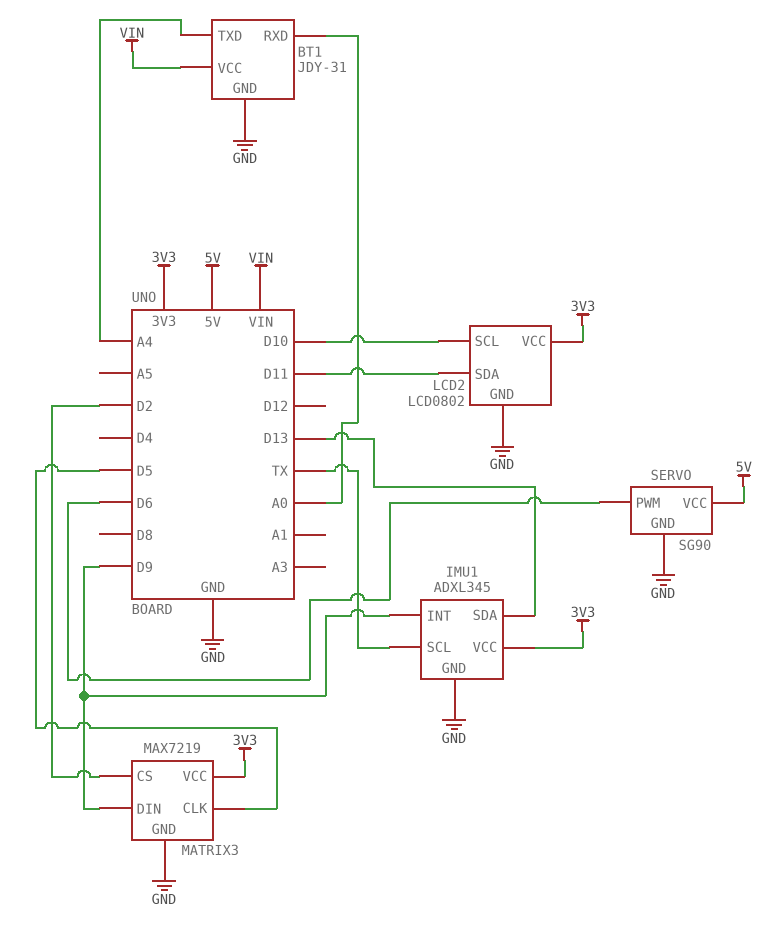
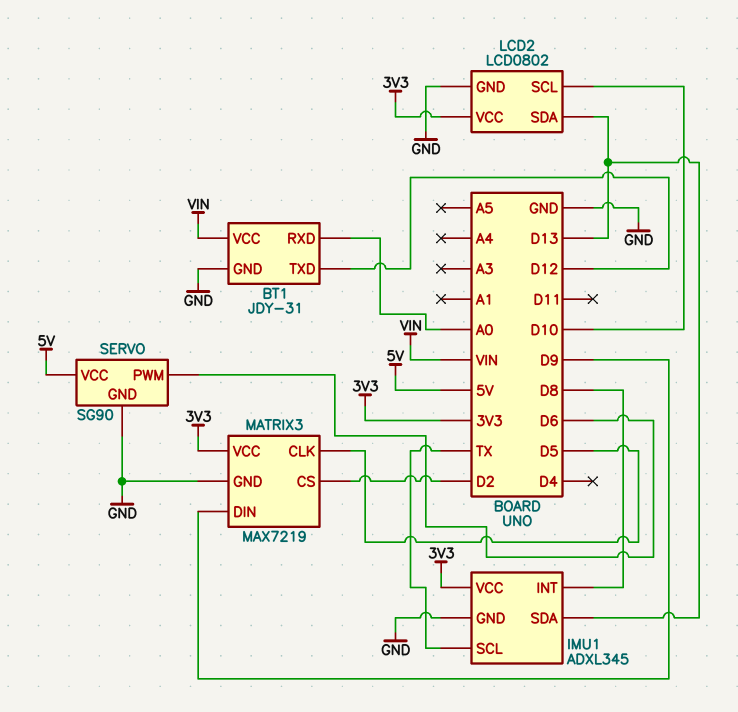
BT1 pin TXD: A4 -> D12
IMU1 pin INT: D9 -> D8
LCD2 pin SDA: D11 -> D13

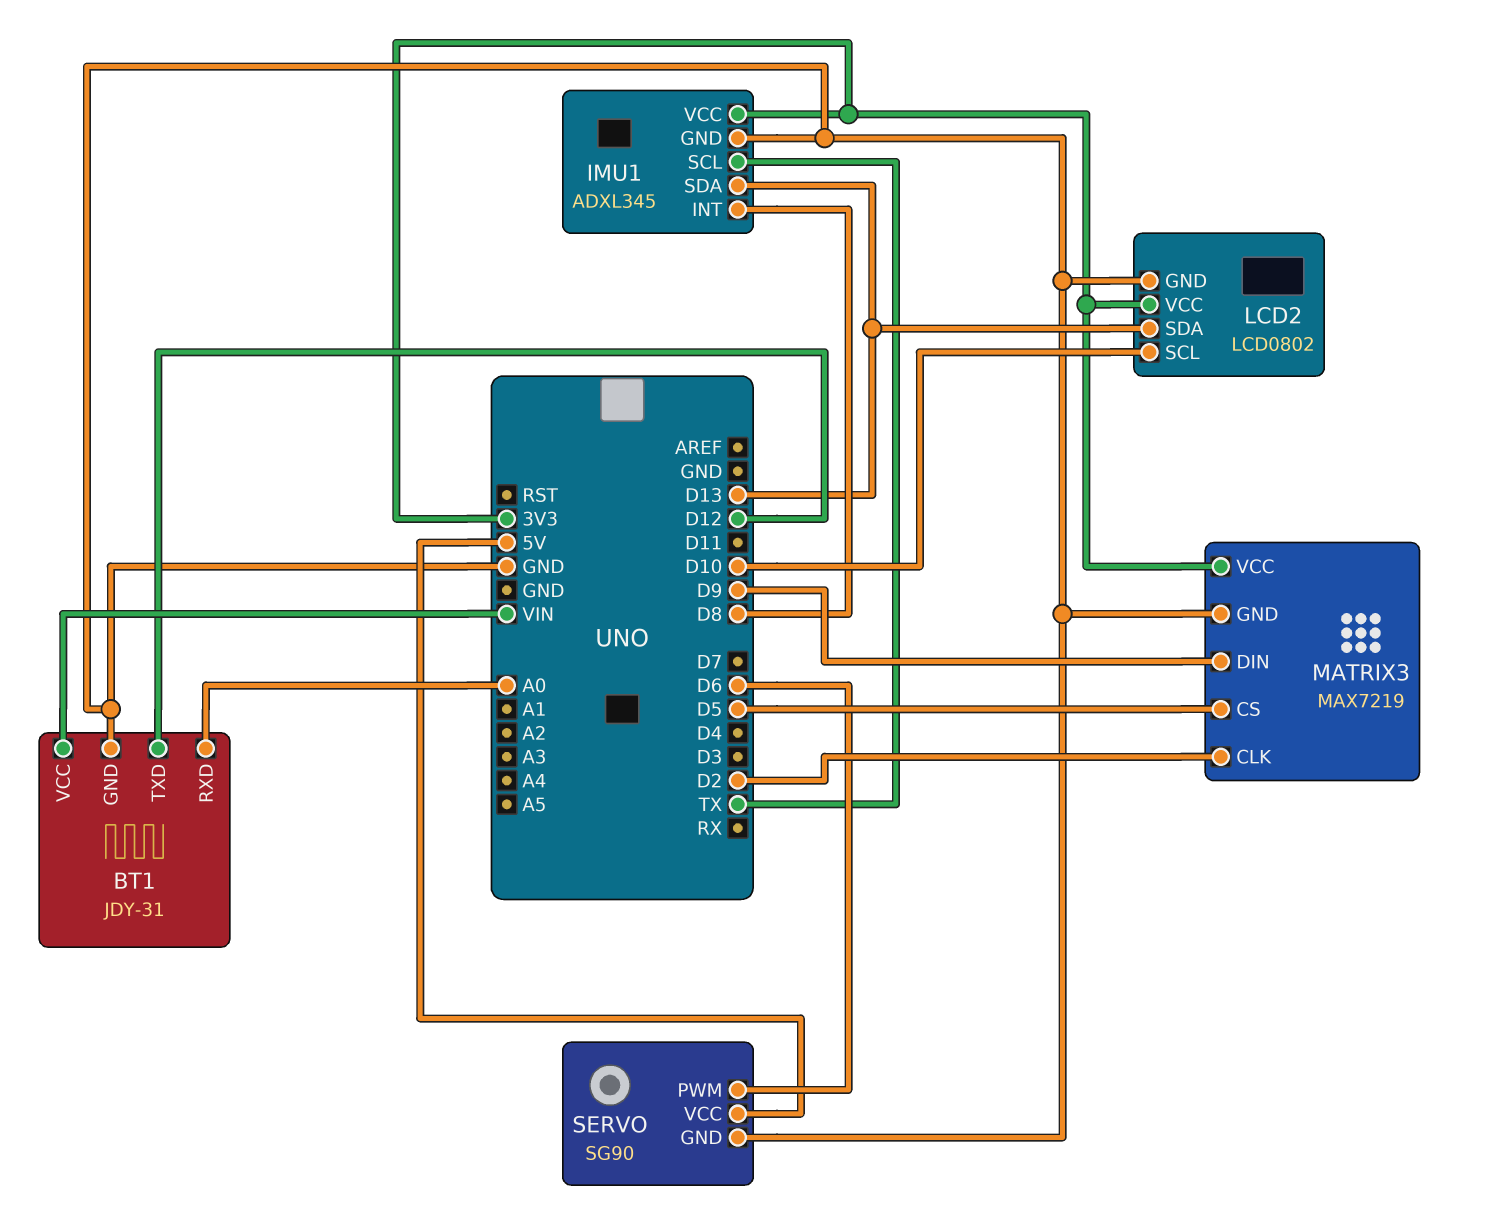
MATRIX3 pin CLK: D5 -> D2
MATRIX3 pin CS: D2 -> D5

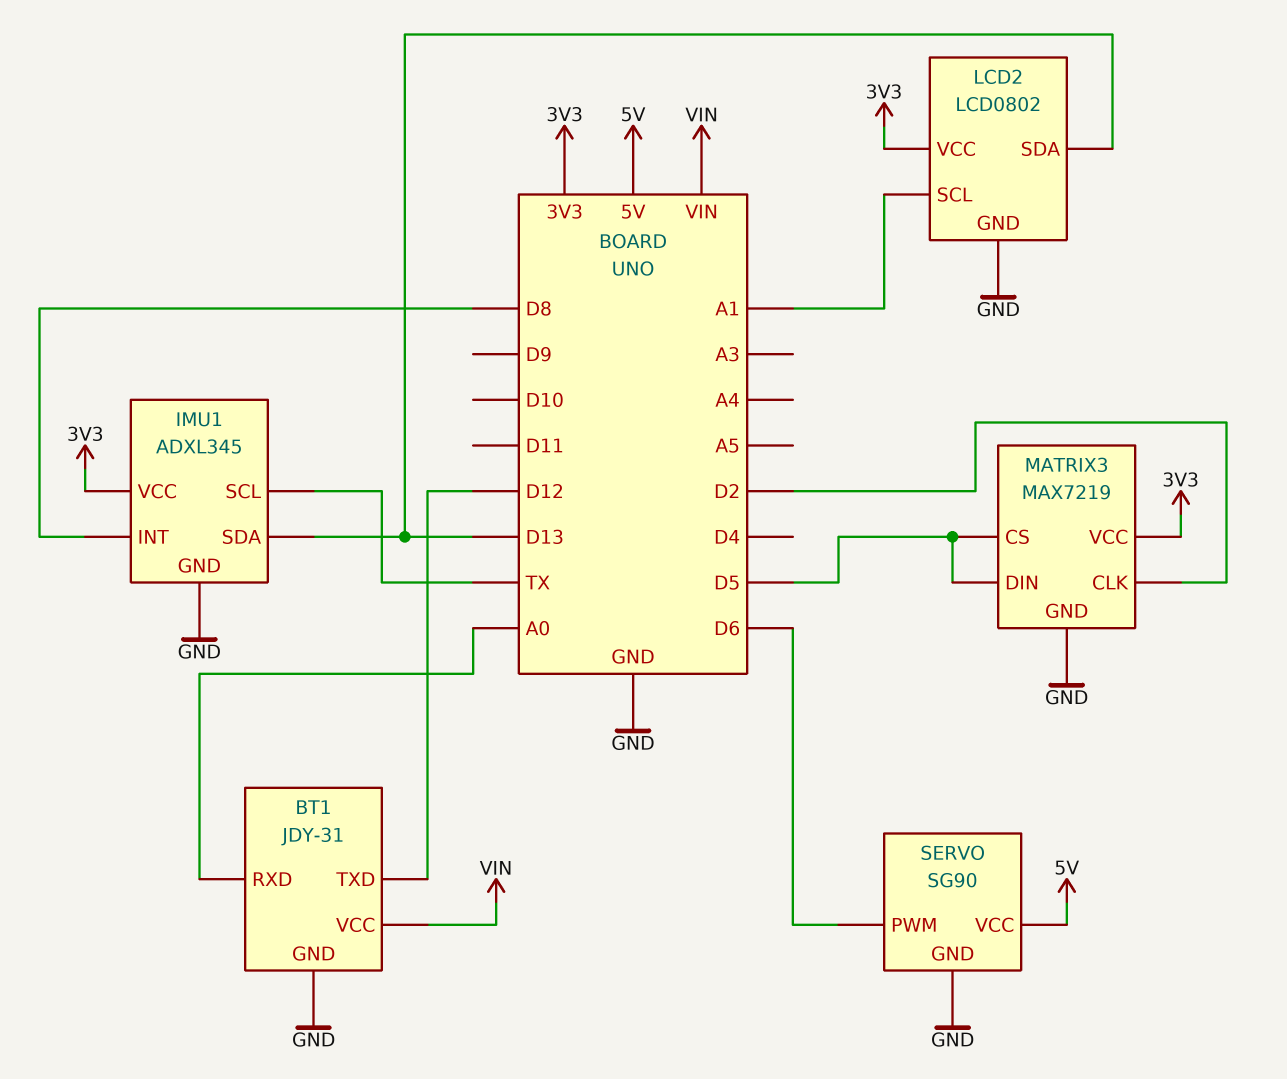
LCD2 pin SCL: D10 -> A1
MATRIX3 pin DIN: D9 -> D5

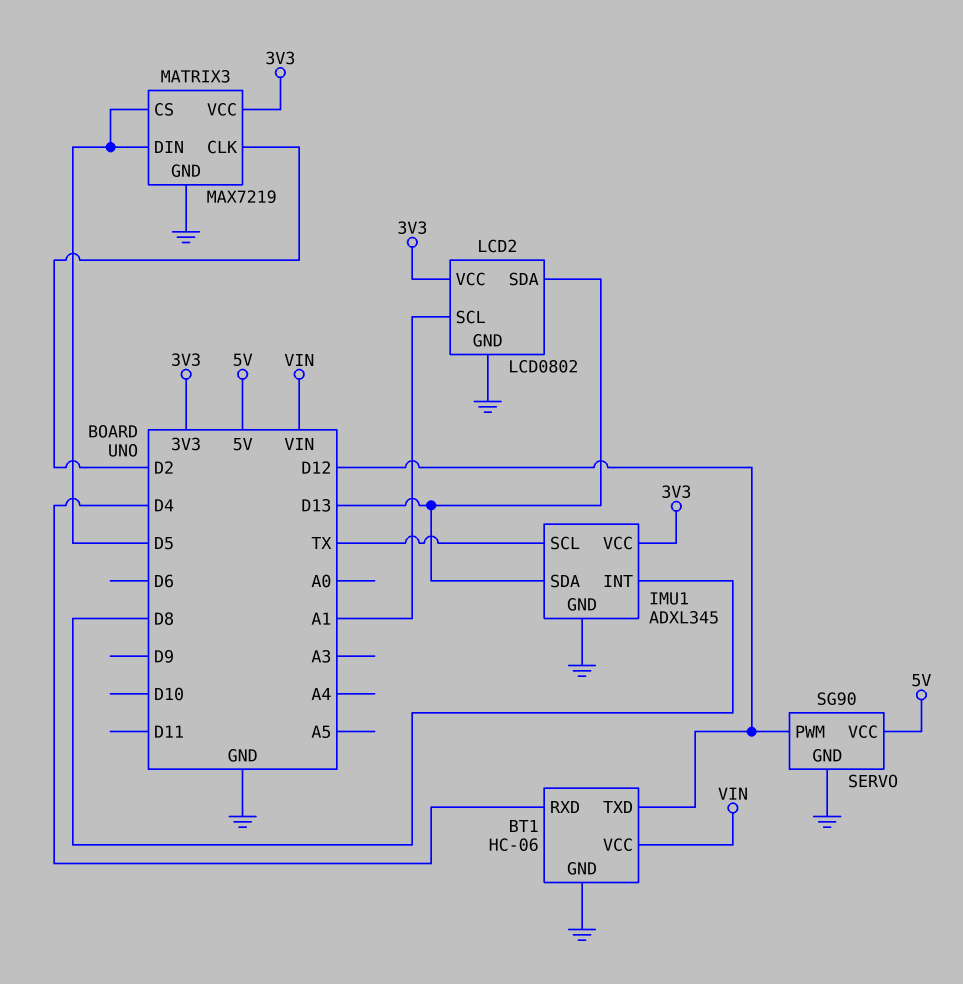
BT1: JDY-31 -> HC-06
BT1 pin RXD: A0 -> D4
SERVO pin PWM: D6 -> D12

